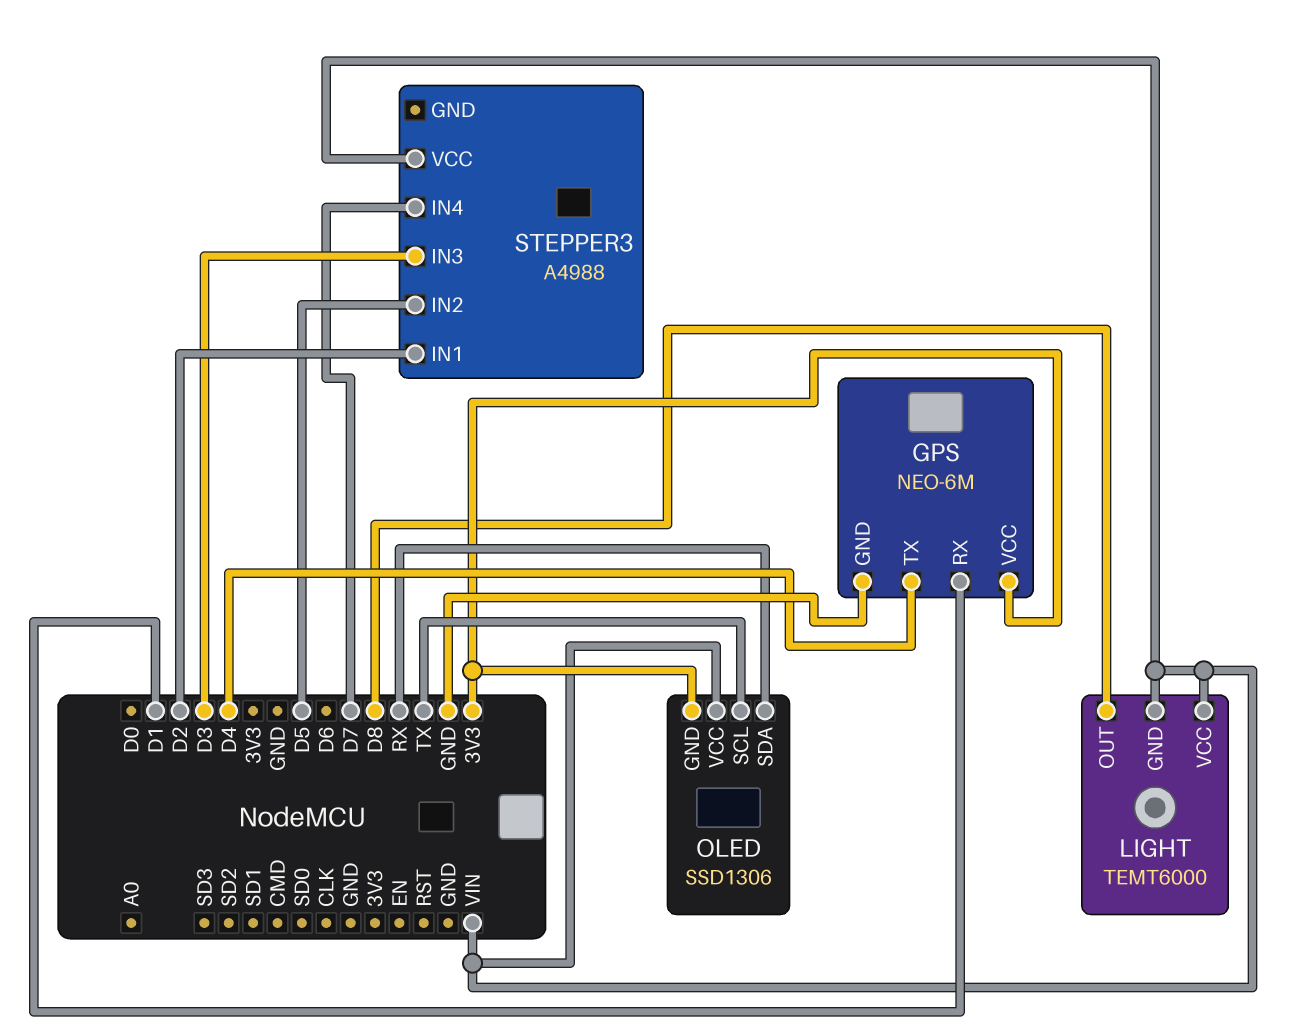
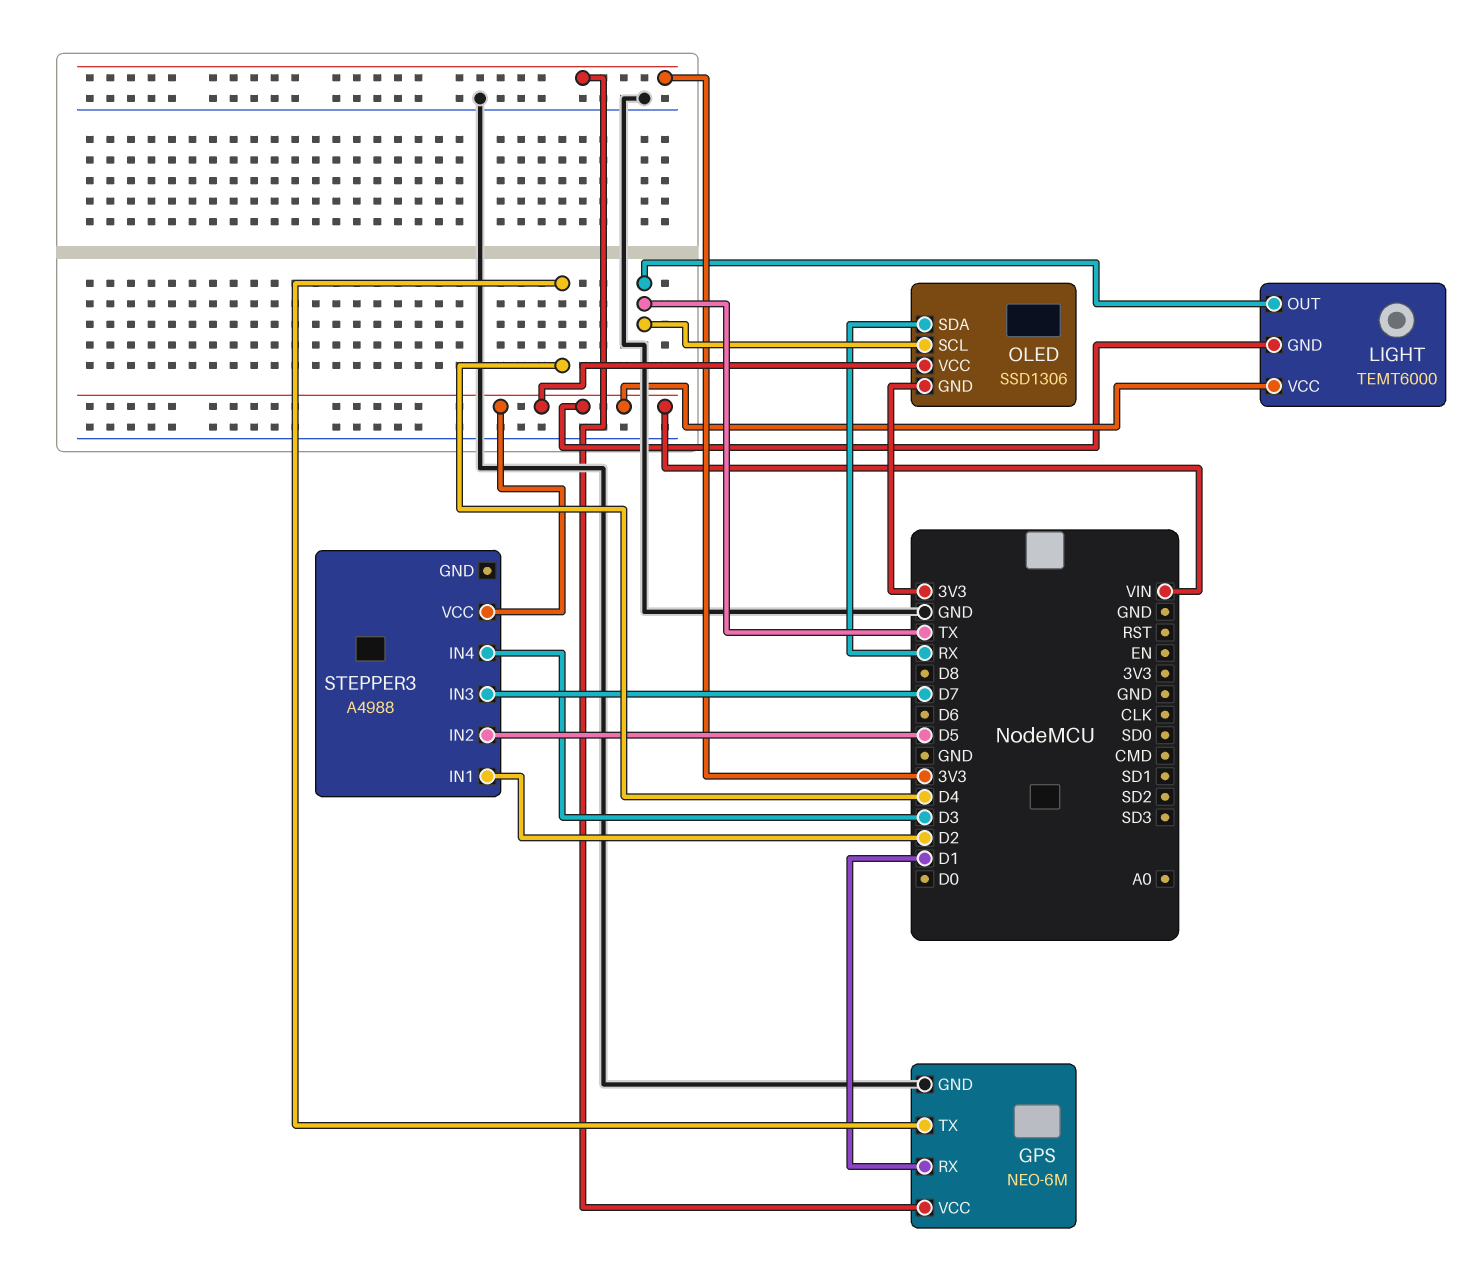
LIGHT pin OUT: D8 -> TX
STEPPER3 pin IN3: D3 -> D7
STEPPER3 pin IN4: D7 -> D3

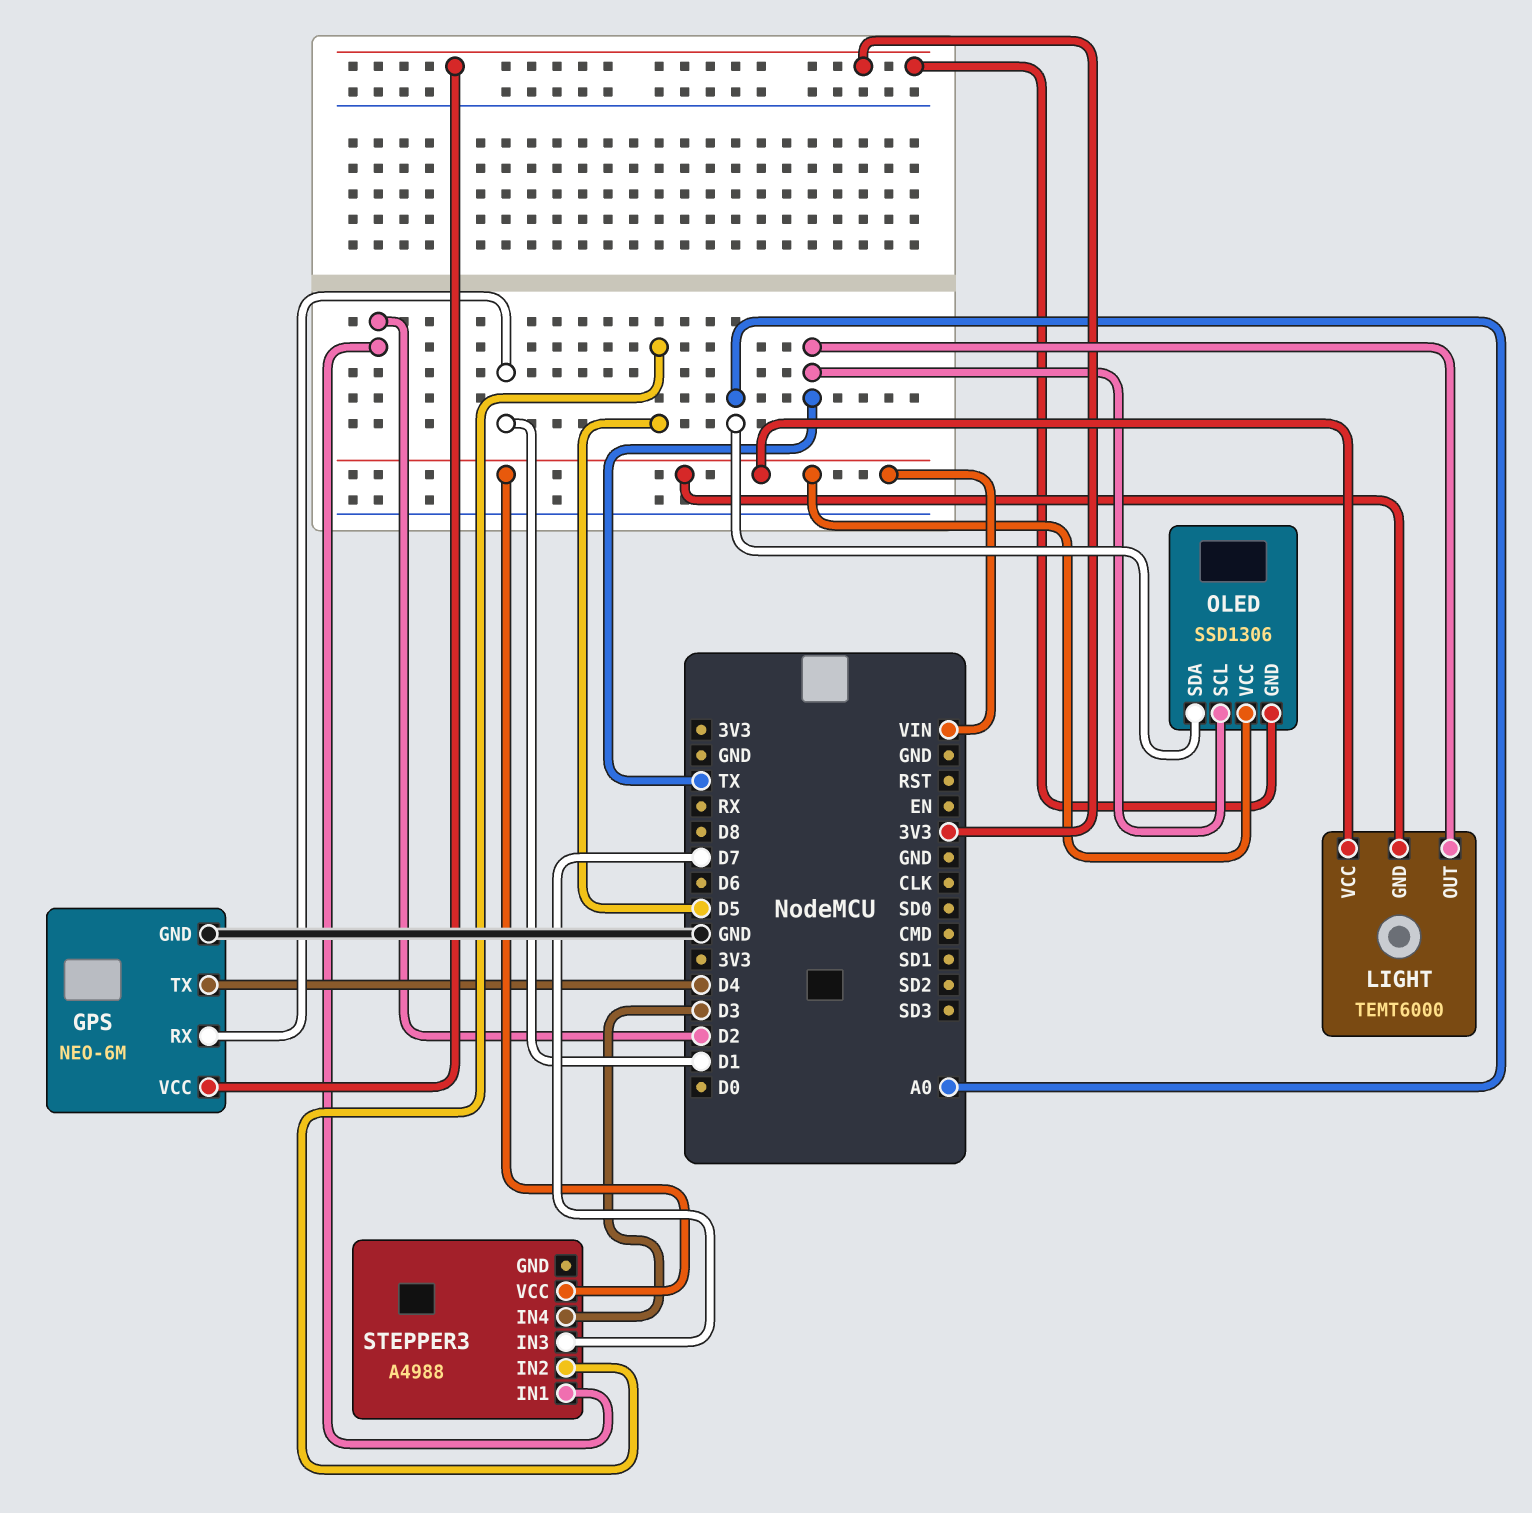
OLED pin SDA: RX -> A0

